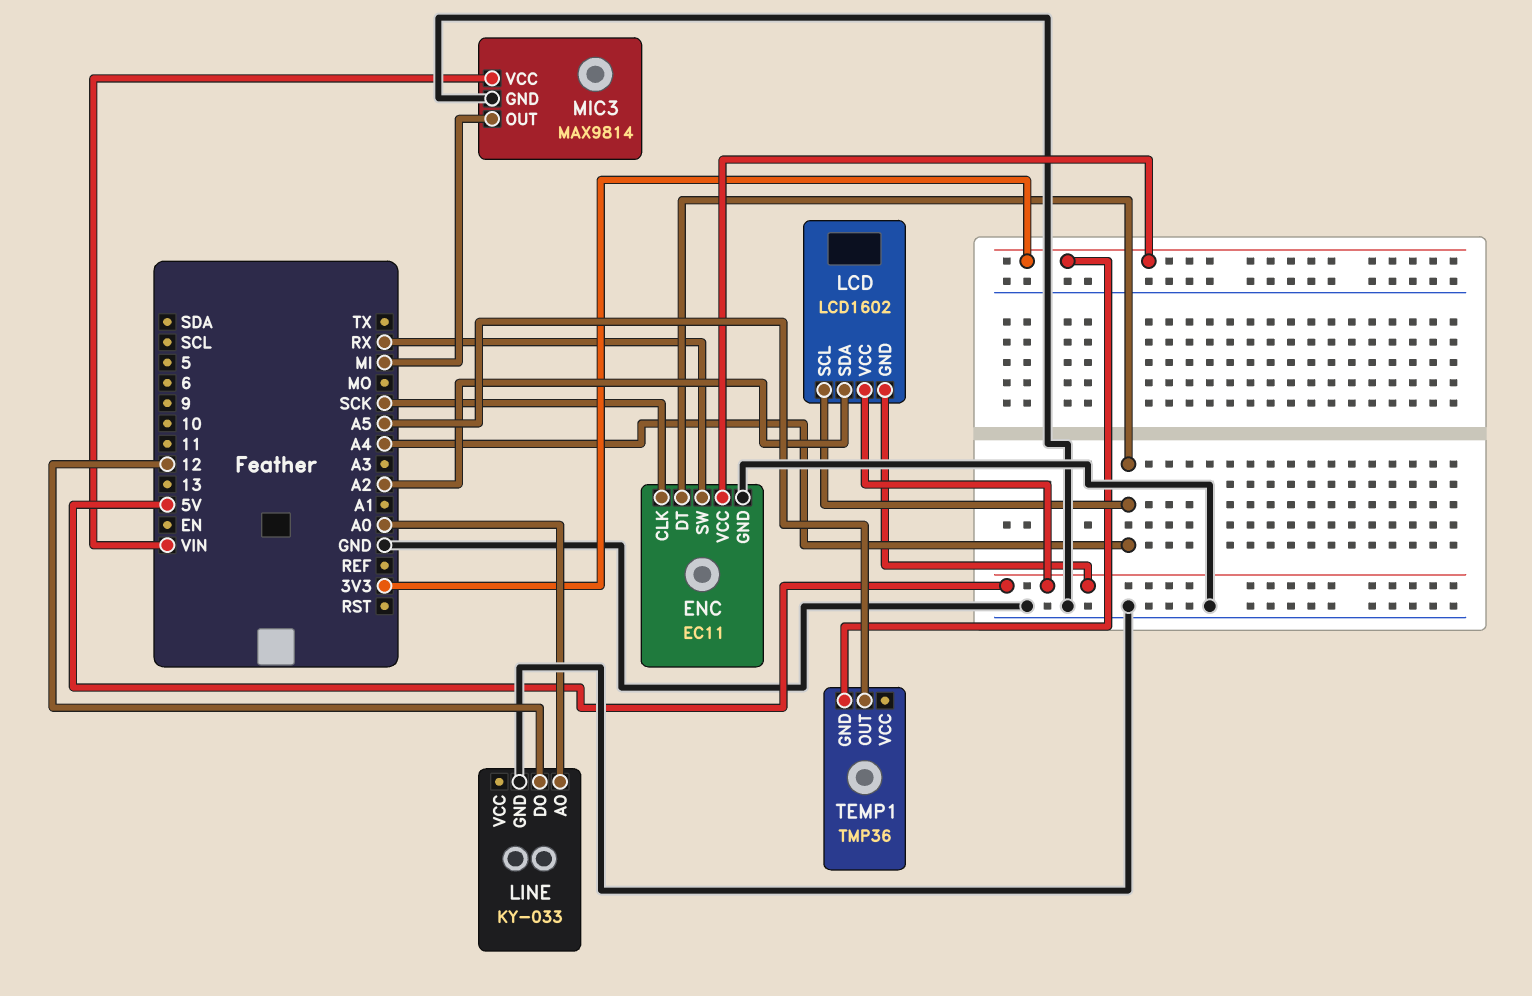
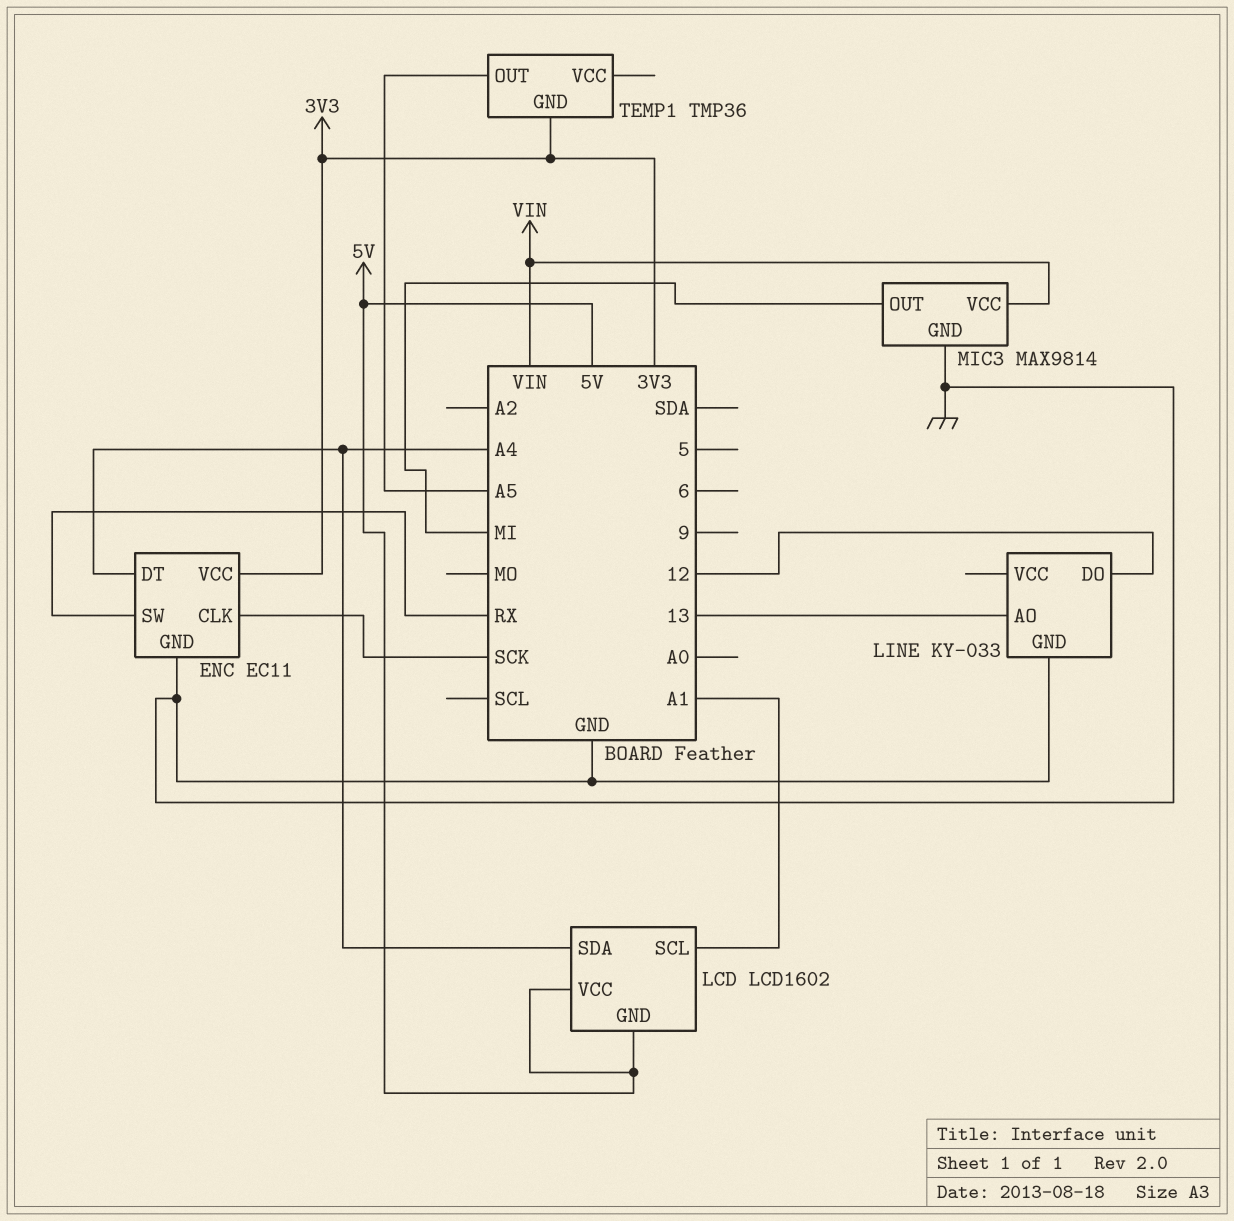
LCD pin SCL: A4 -> A1
LCD pin SDA: A2 -> A4
LINE pin AO: A0 -> 13

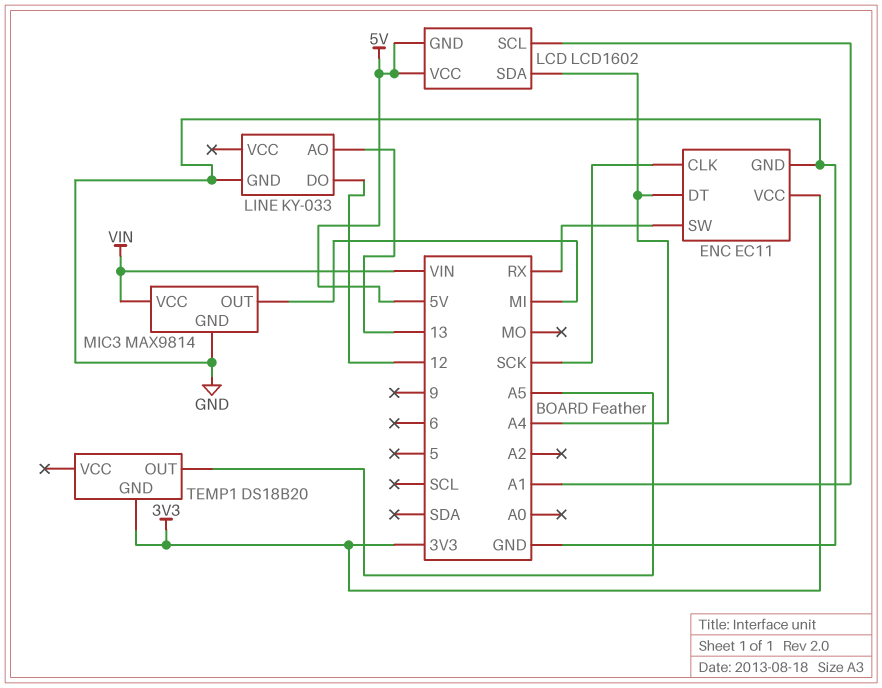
TEMP1: TMP36 -> DS18B20

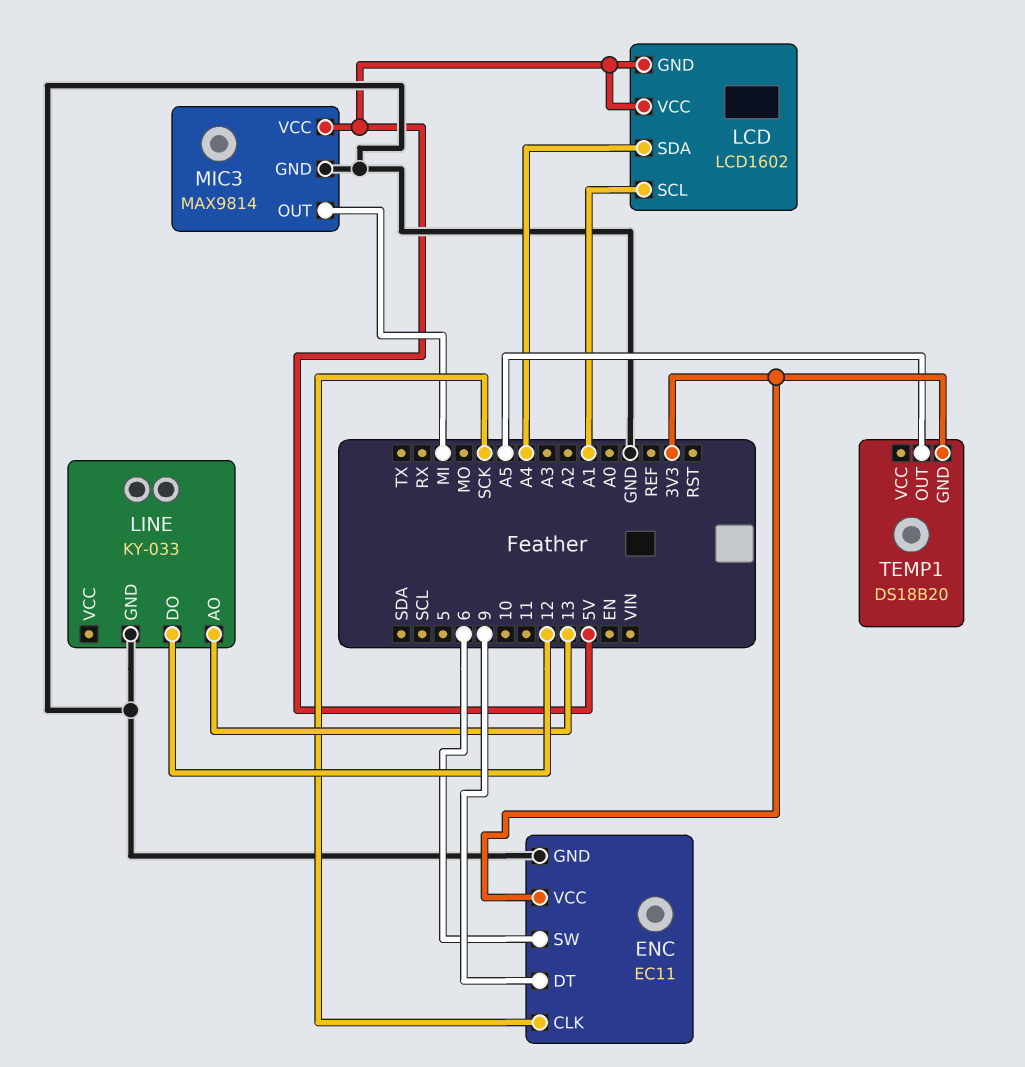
ENC pin DT: A4 -> 9
ENC pin SW: RX -> 6
MIC3 pin VCC: VIN -> 5V

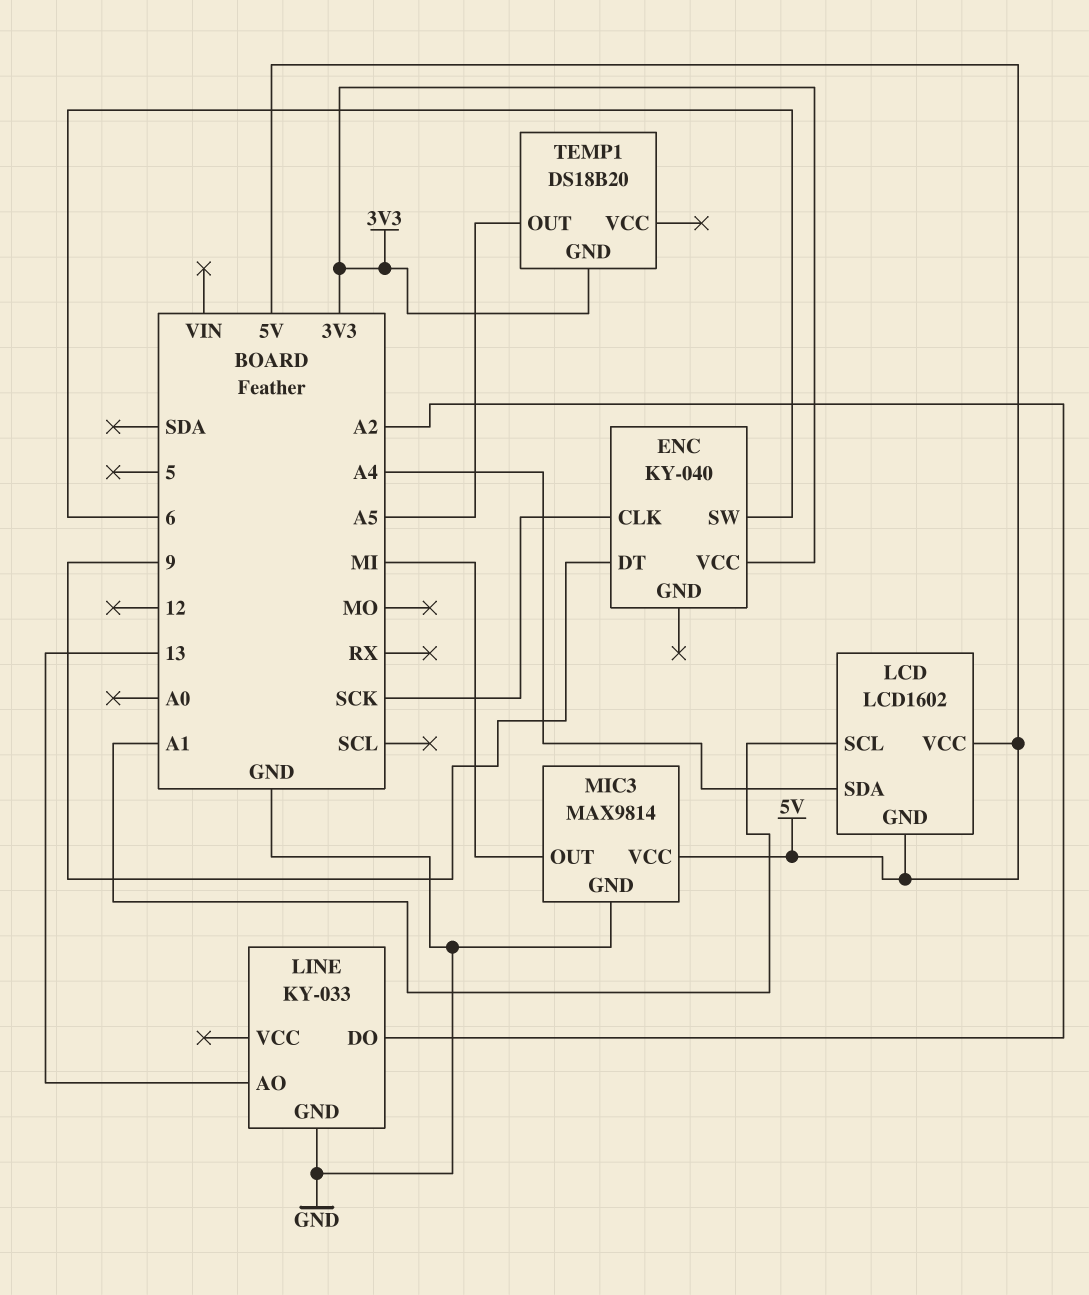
ENC: EC11 -> KY-040
ENC pin GND: GND -> none
LINE pin DO: 12 -> A2

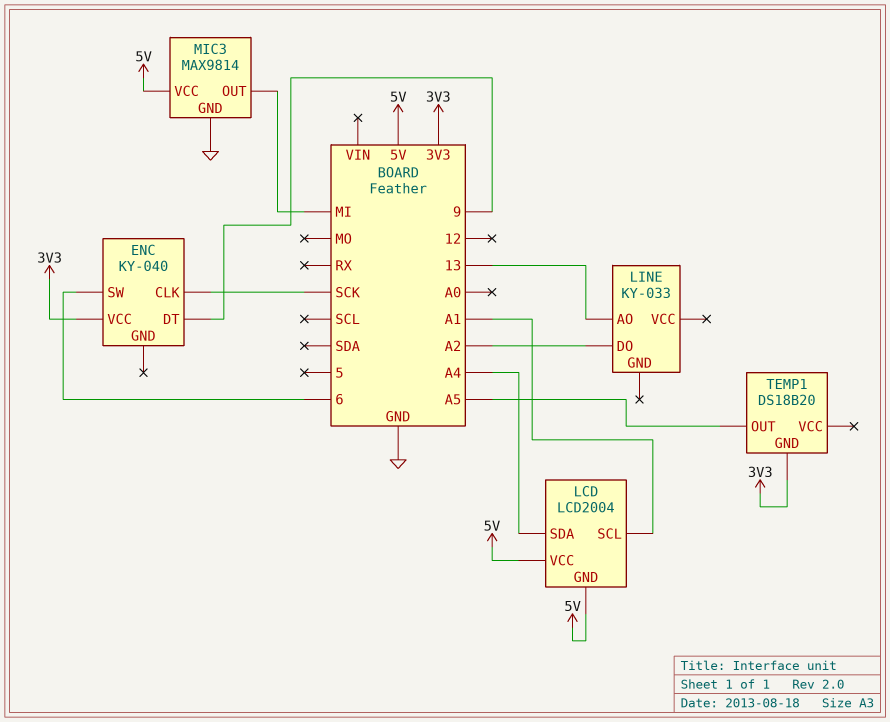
LCD: LCD1602 -> LCD2004
LINE pin GND: GND -> none

